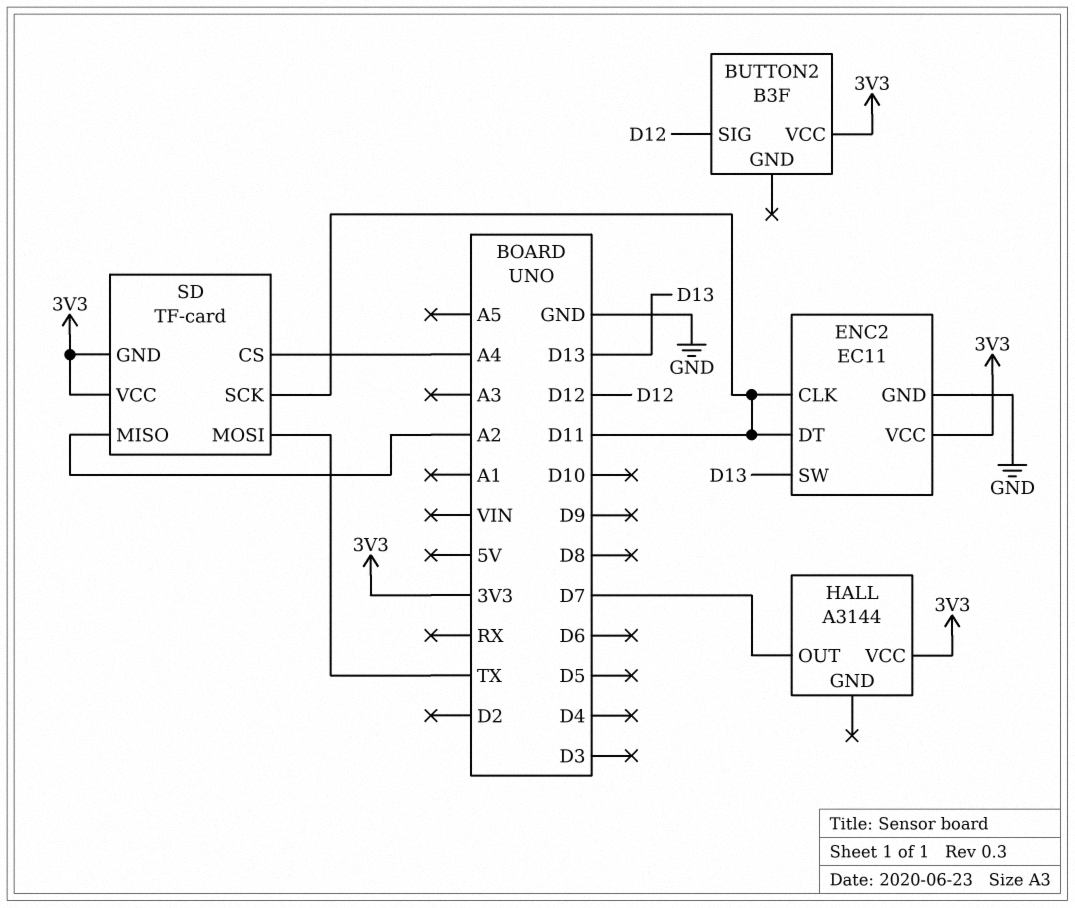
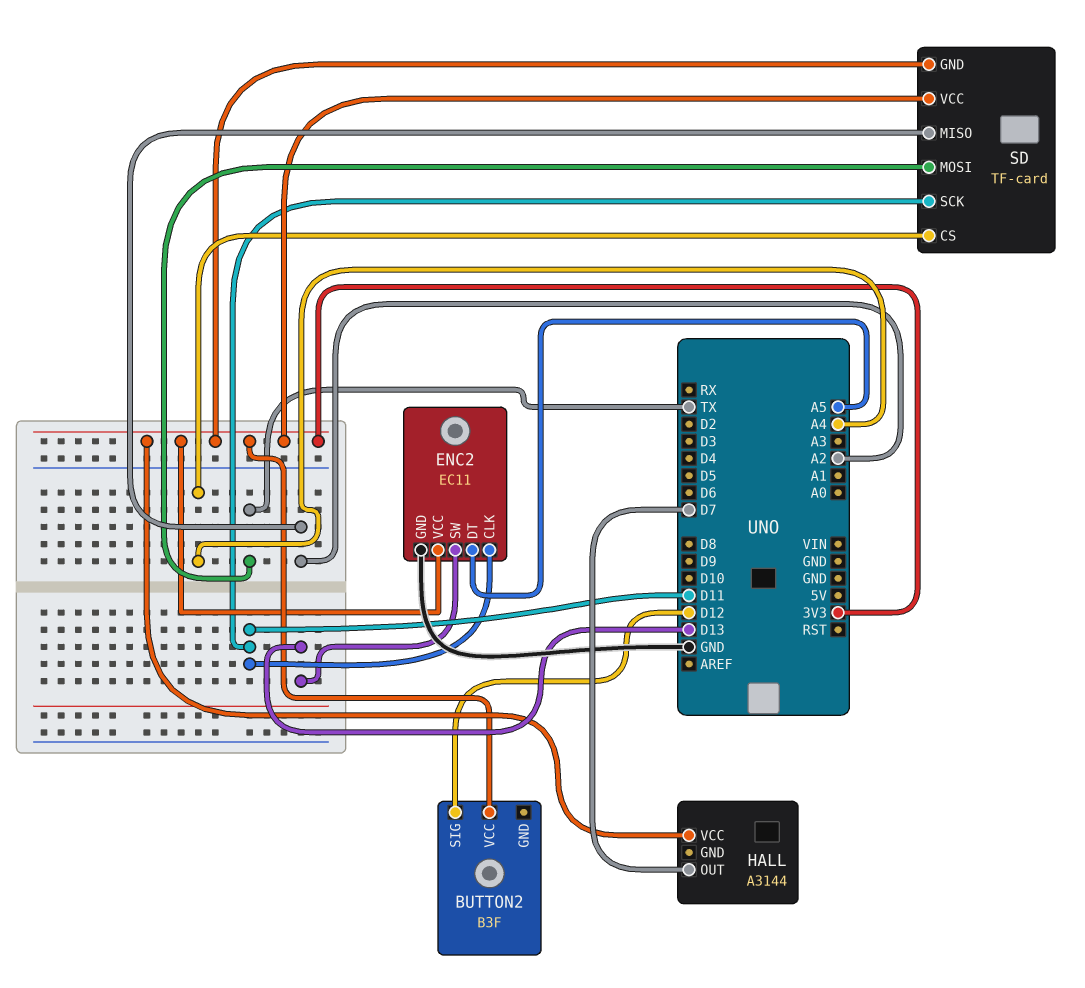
ENC2 pin DT: D11 -> A5

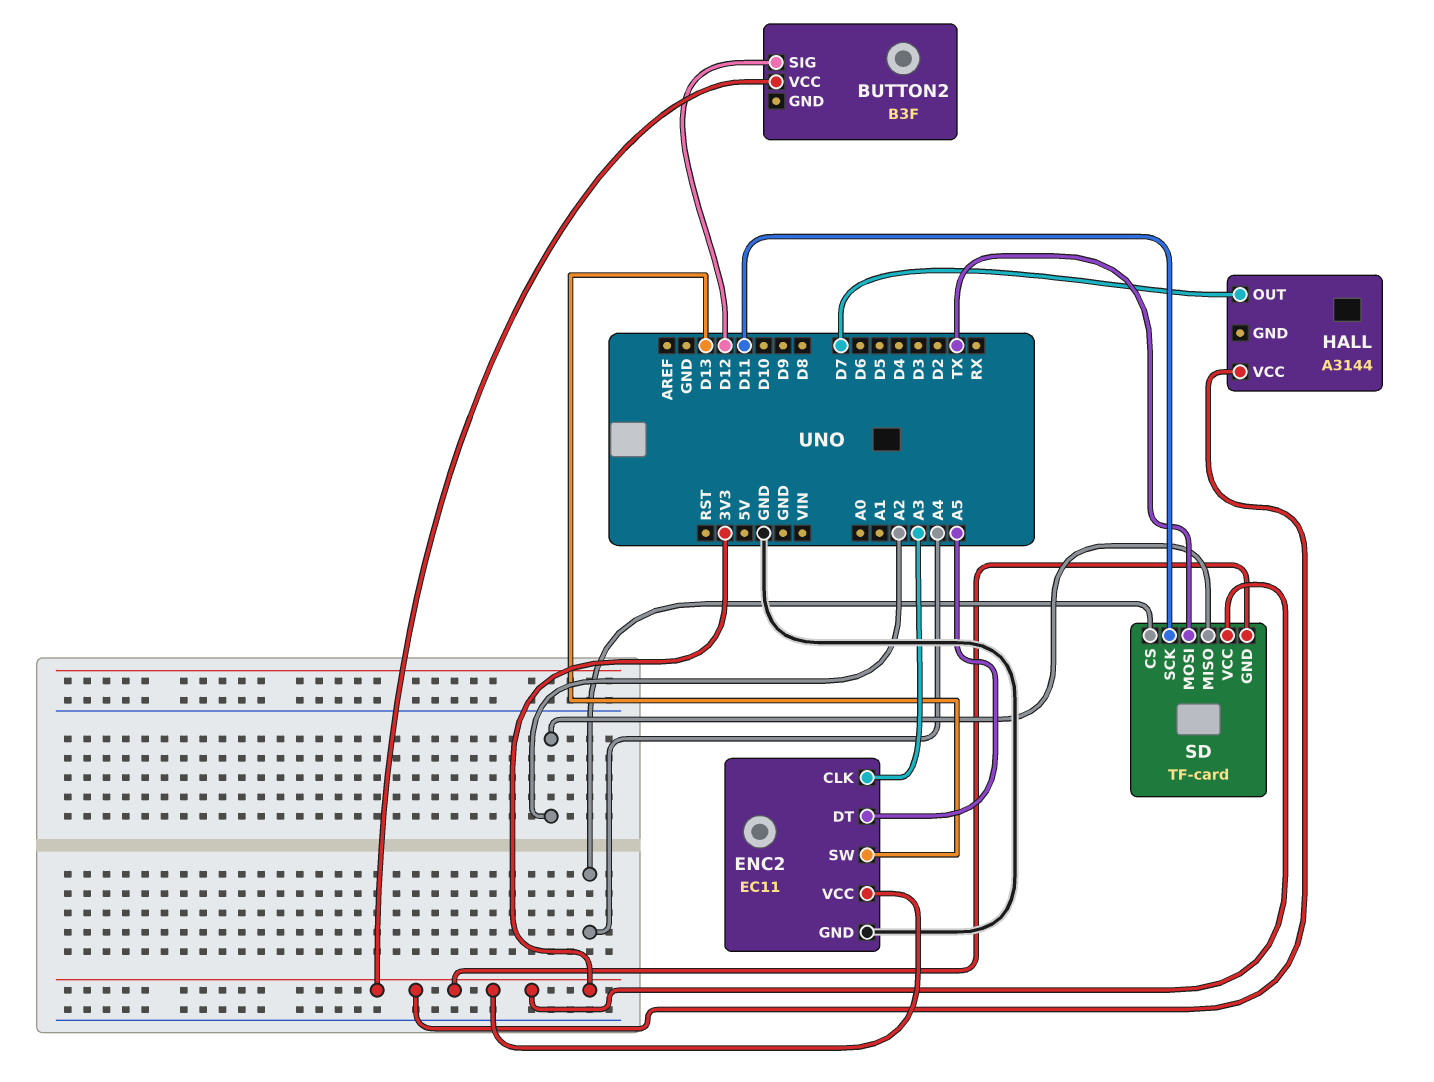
ENC2 pin CLK: D11 -> A3

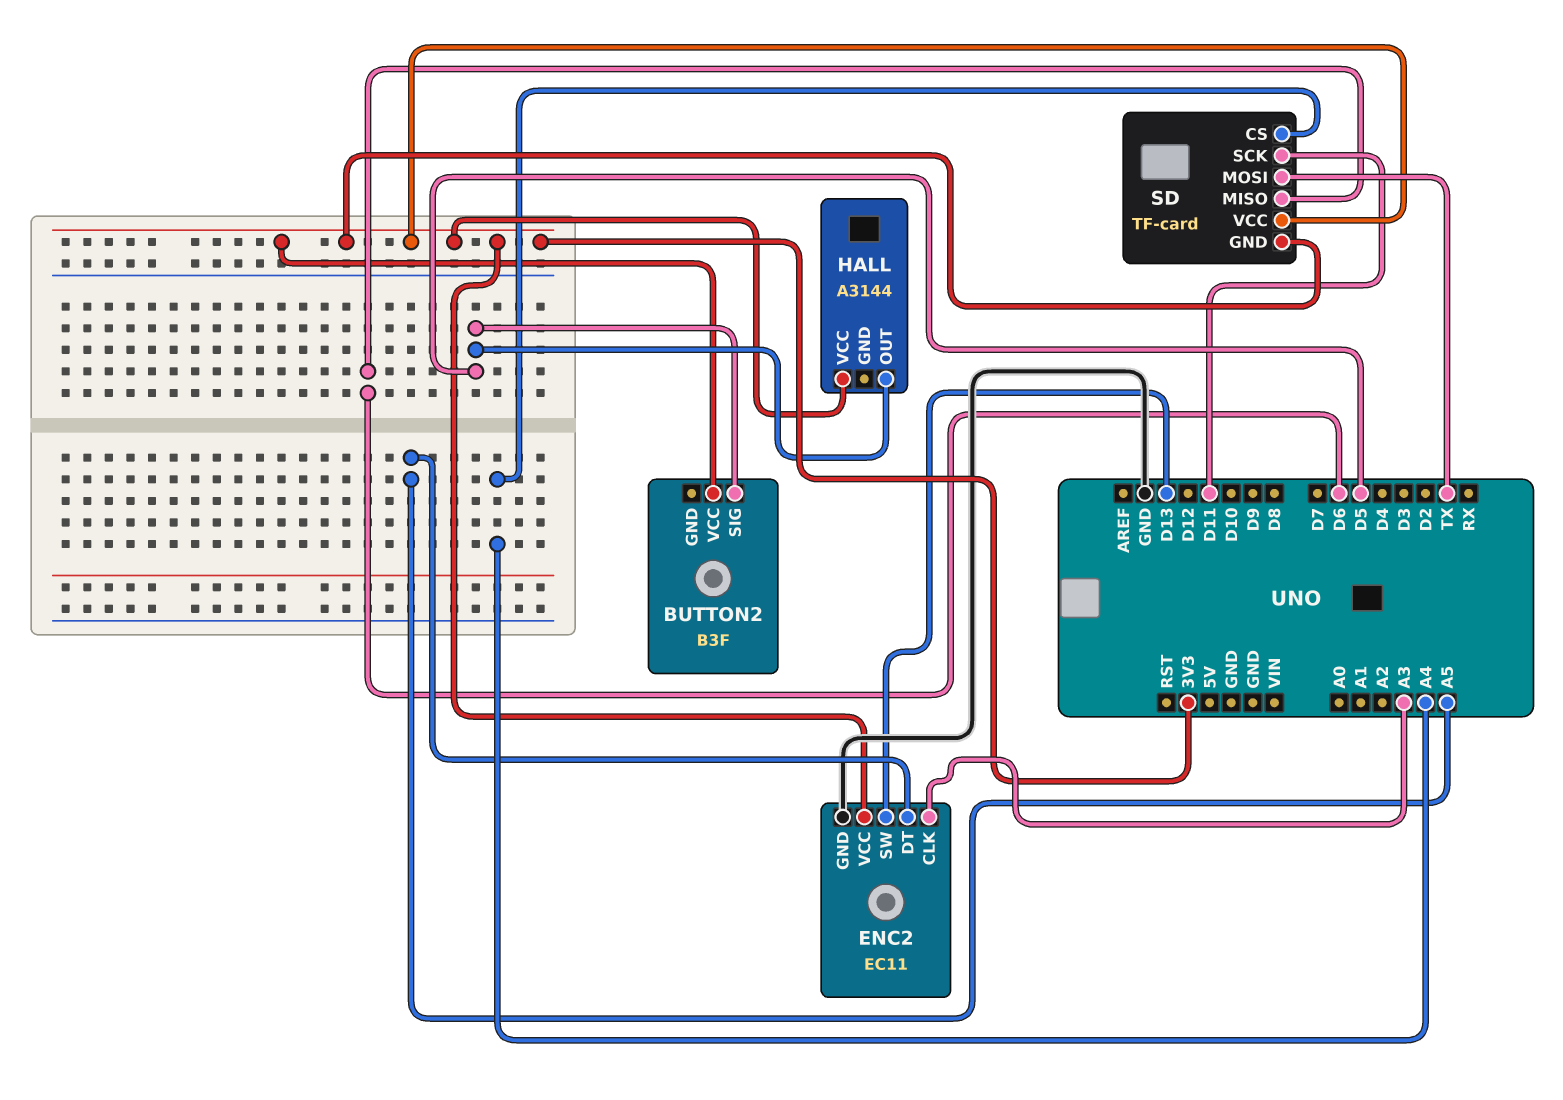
BUTTON2 pin SIG: D12 -> D5
HALL pin OUT: D7 -> D5
SD pin MISO: A2 -> D6

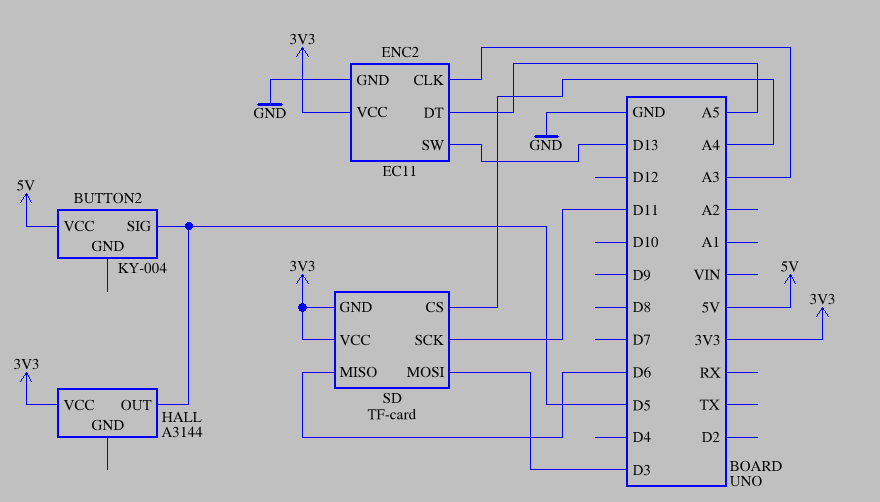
BUTTON2: B3F -> KY-004
BUTTON2 pin VCC: 3V3 -> 5V
SD pin MOSI: TX -> D3

